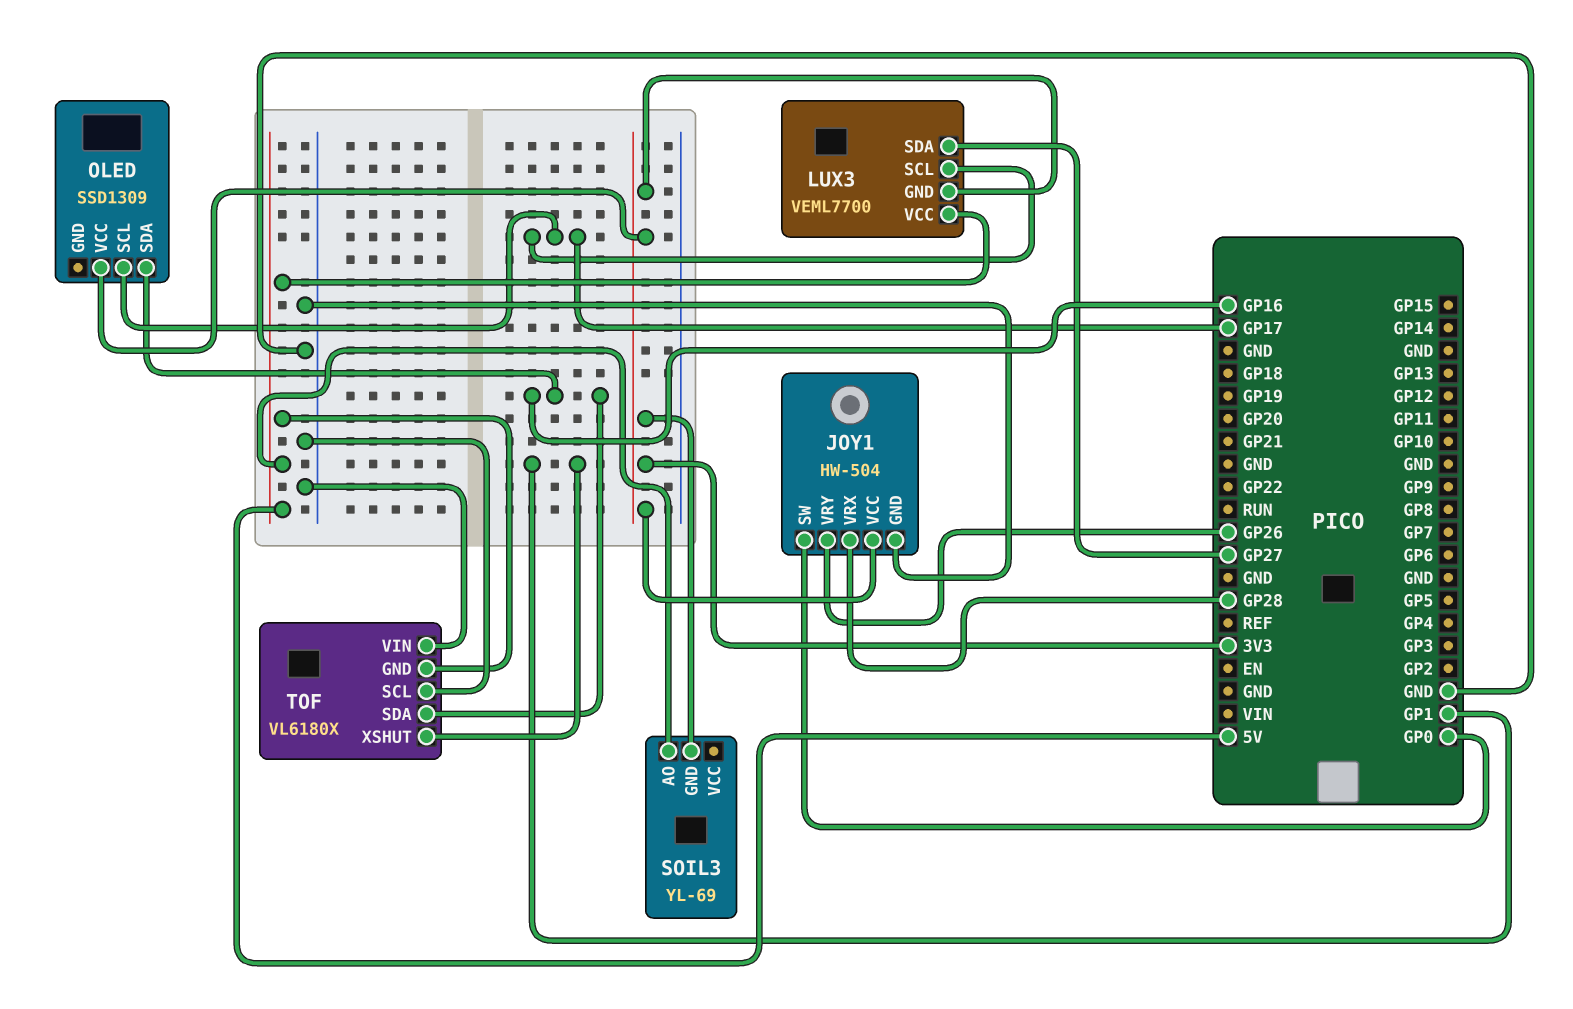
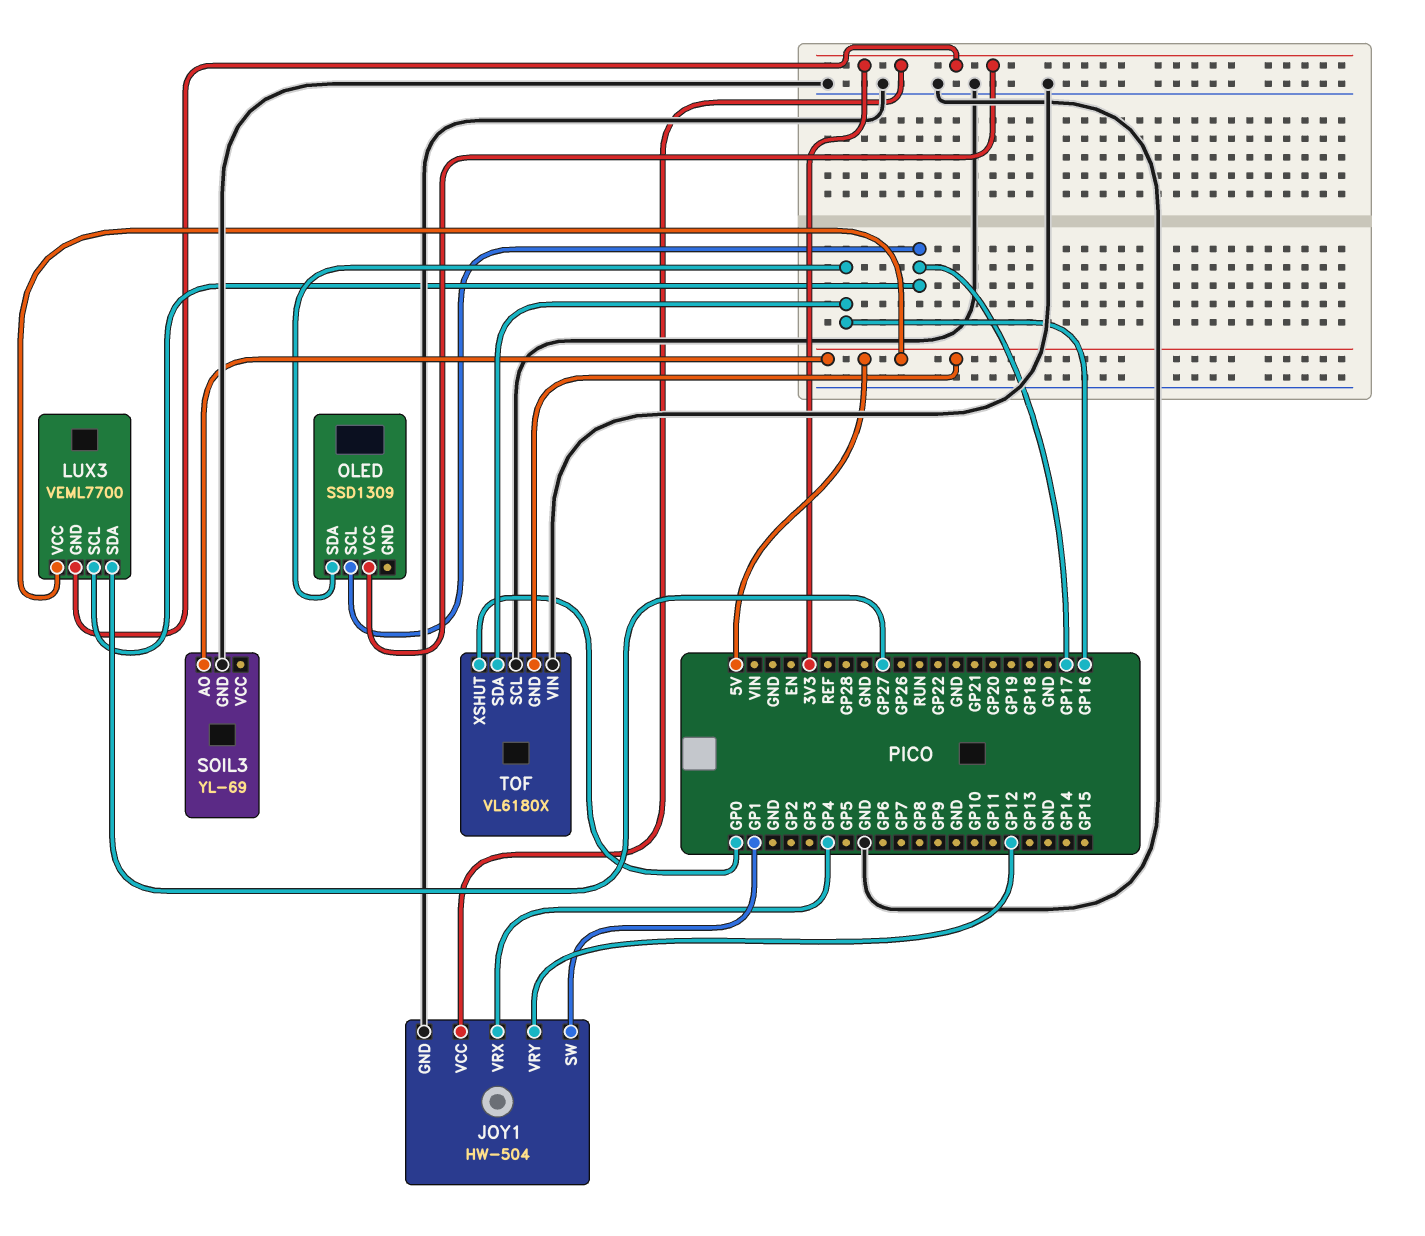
JOY1 pin SW: GP0 -> GP1
JOY1 pin VRX: GP28 -> GP4
JOY1 pin VRY: GP26 -> GP12
SOIL3 pin GND: 3V3 -> GND
TOF pin XSHUT: GP1 -> GP0

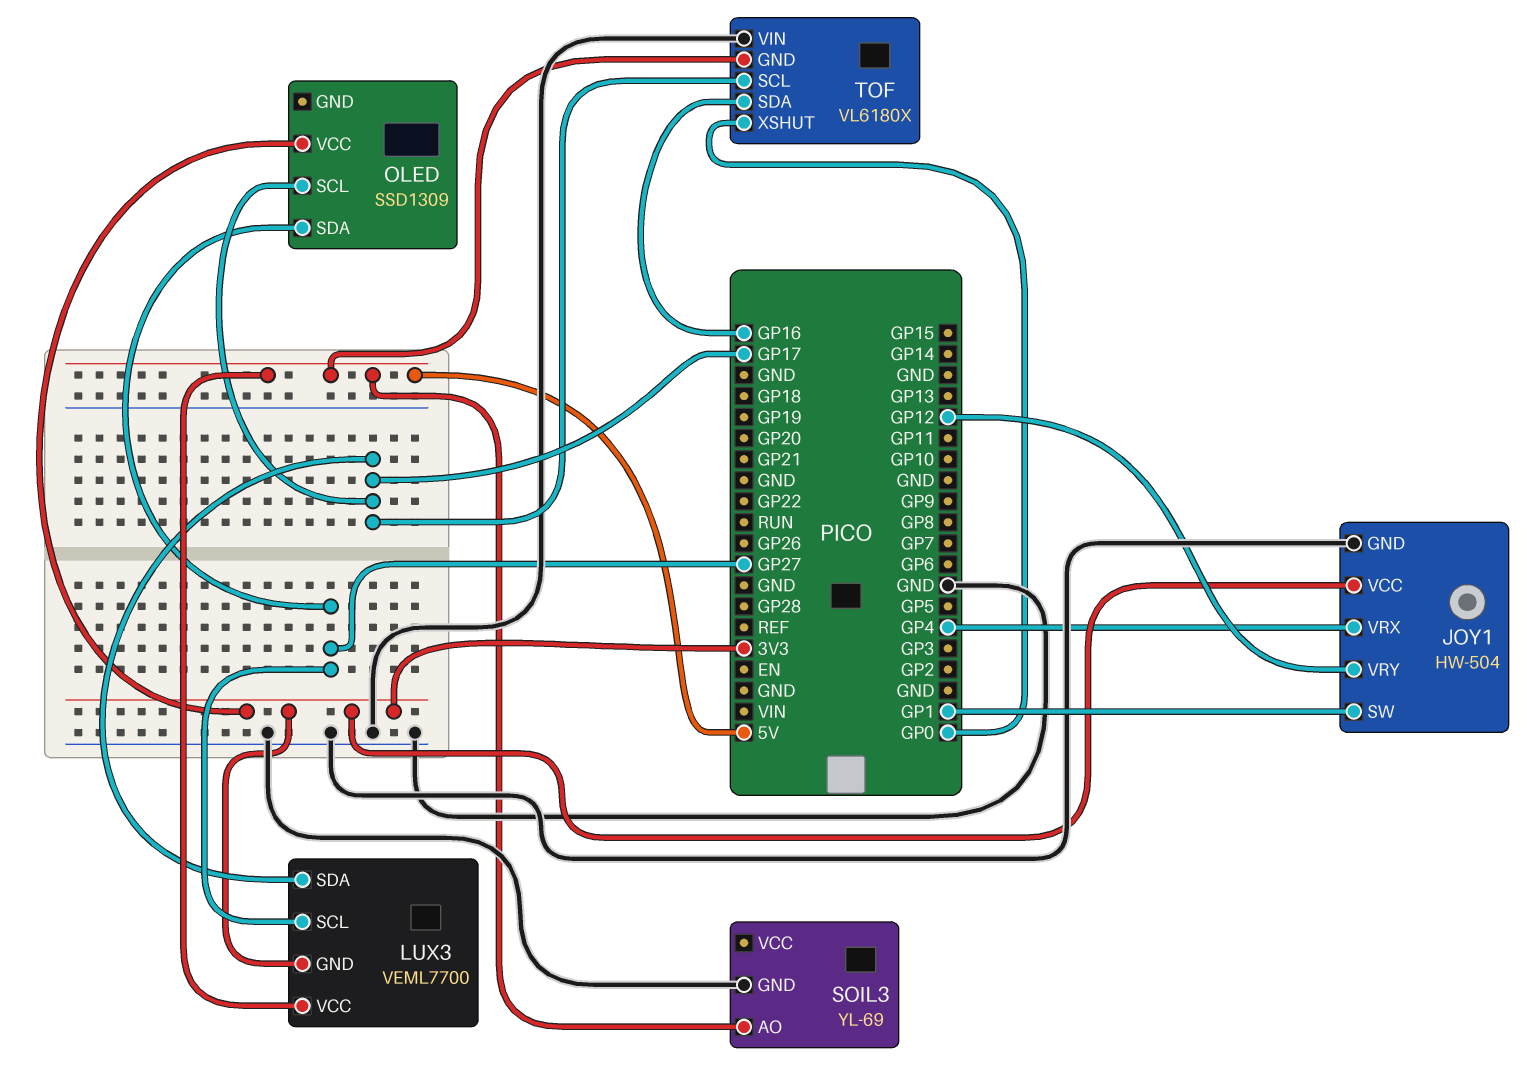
LUX3 pin SCL: GP17 -> GP27
LUX3 pin SDA: GP27 -> GP17
OLED pin SDA: GP16 -> GP27
TOF pin SCL: GND -> GP17

